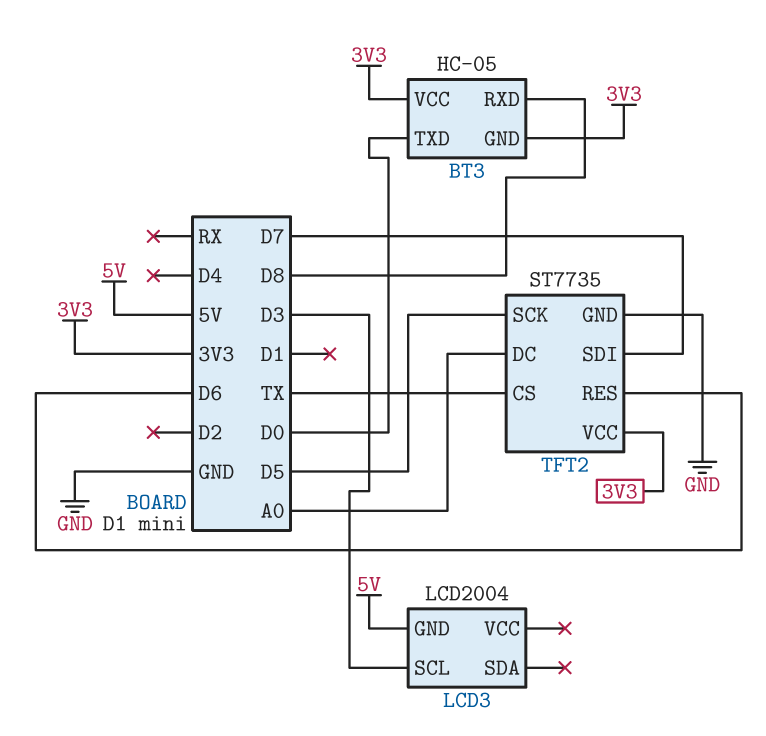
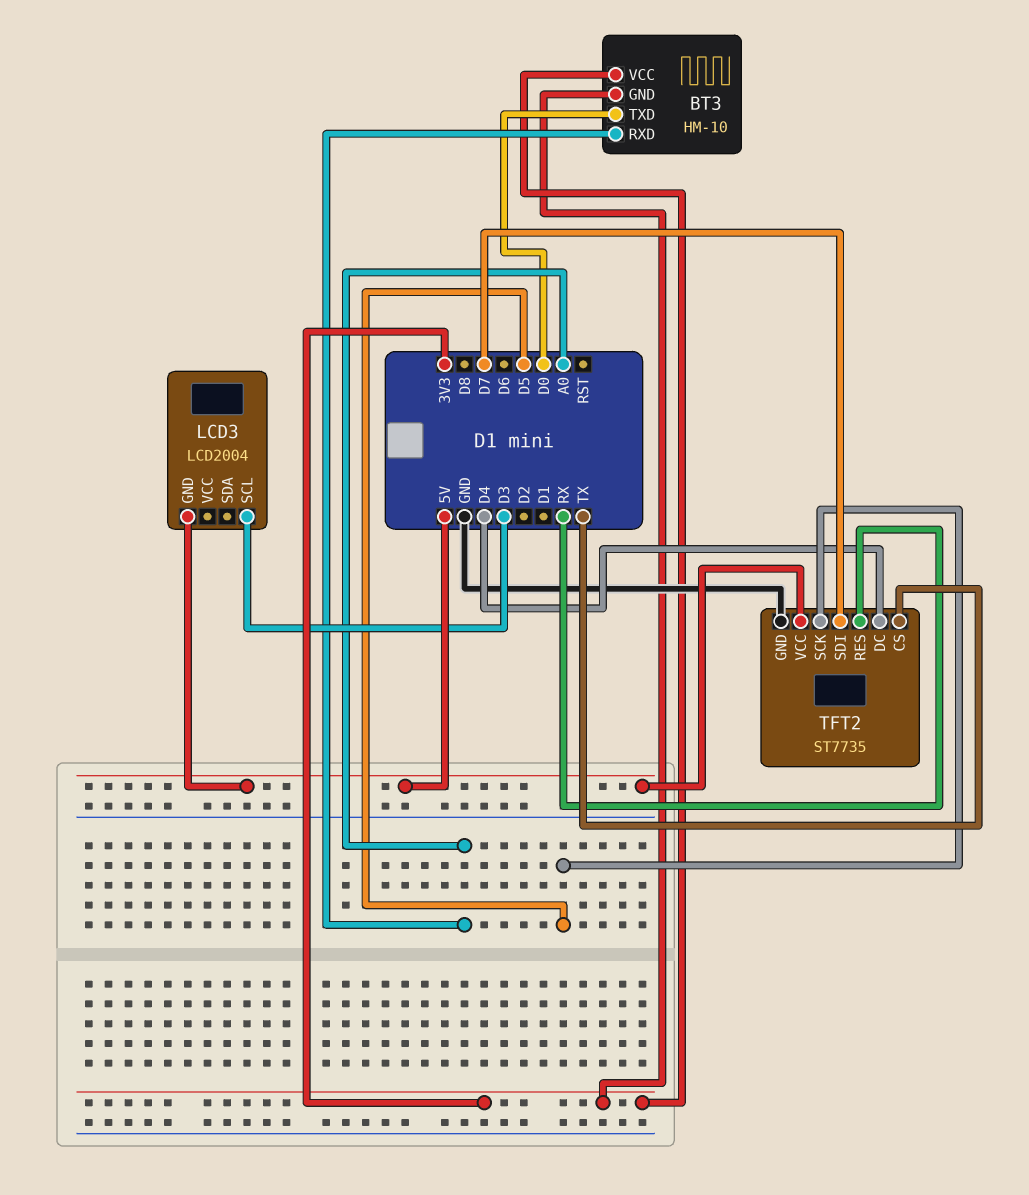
BT3: HC-05 -> HM-10
BT3 pin RXD: D8 -> A0
TFT2 pin DC: A0 -> D4
TFT2 pin RES: D6 -> RX
TFT2 pin VCC: 3V3 -> 5V

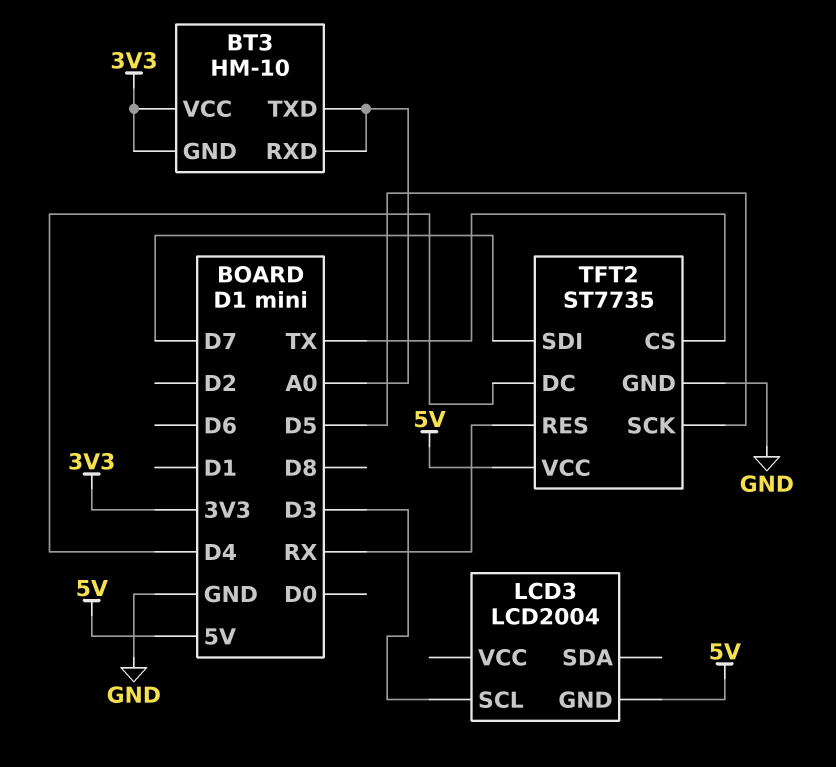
BT3 pin TXD: D0 -> A0

